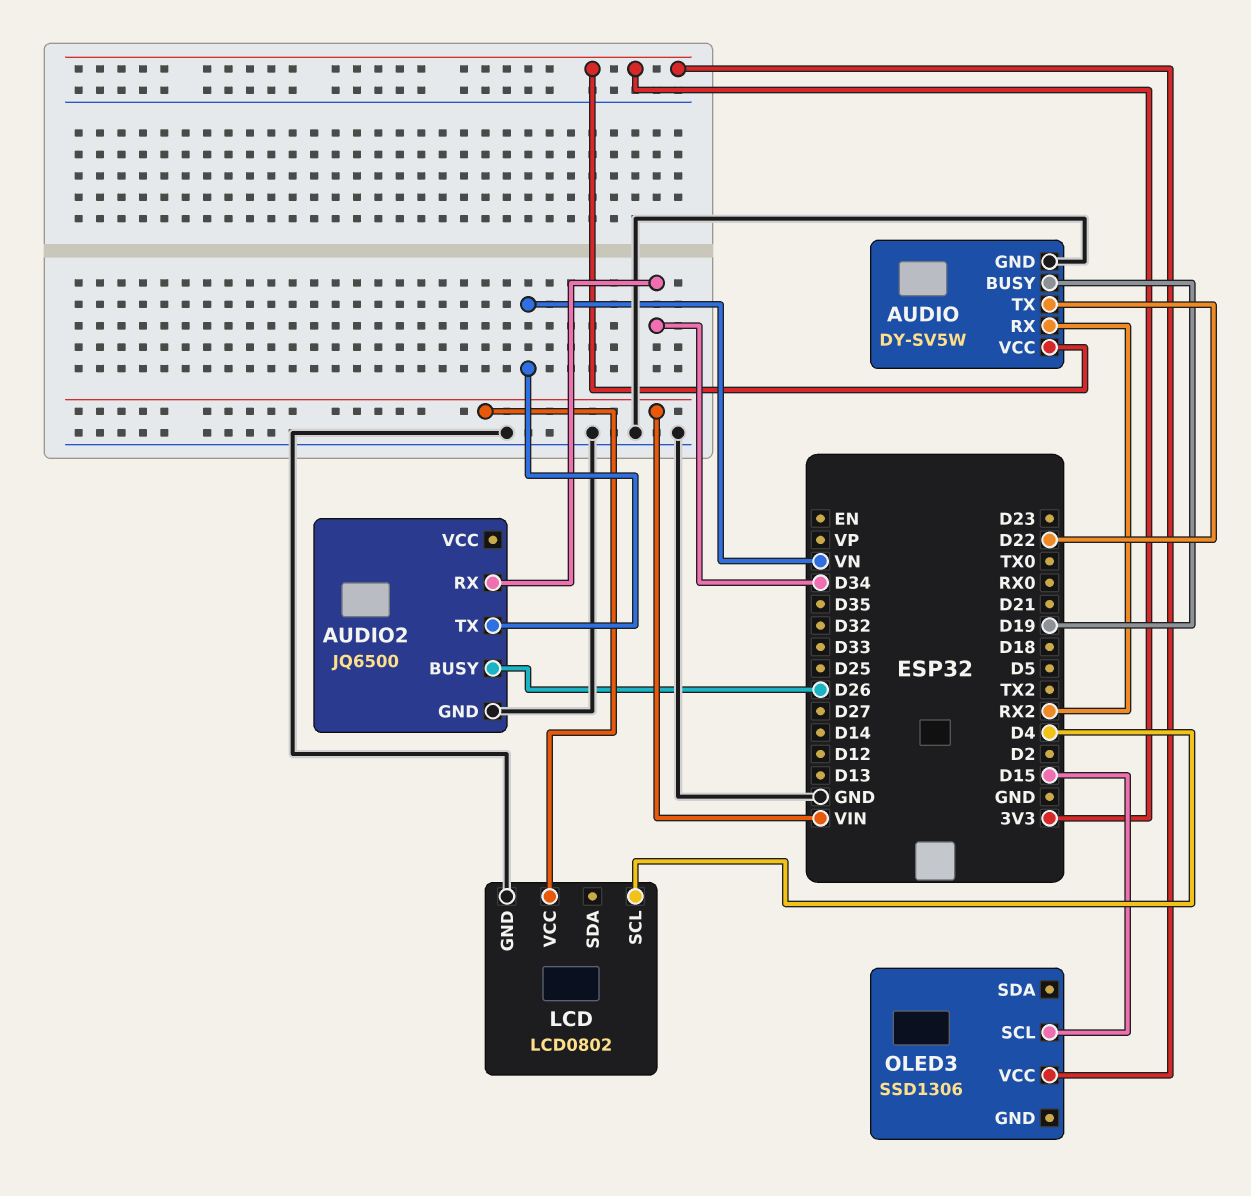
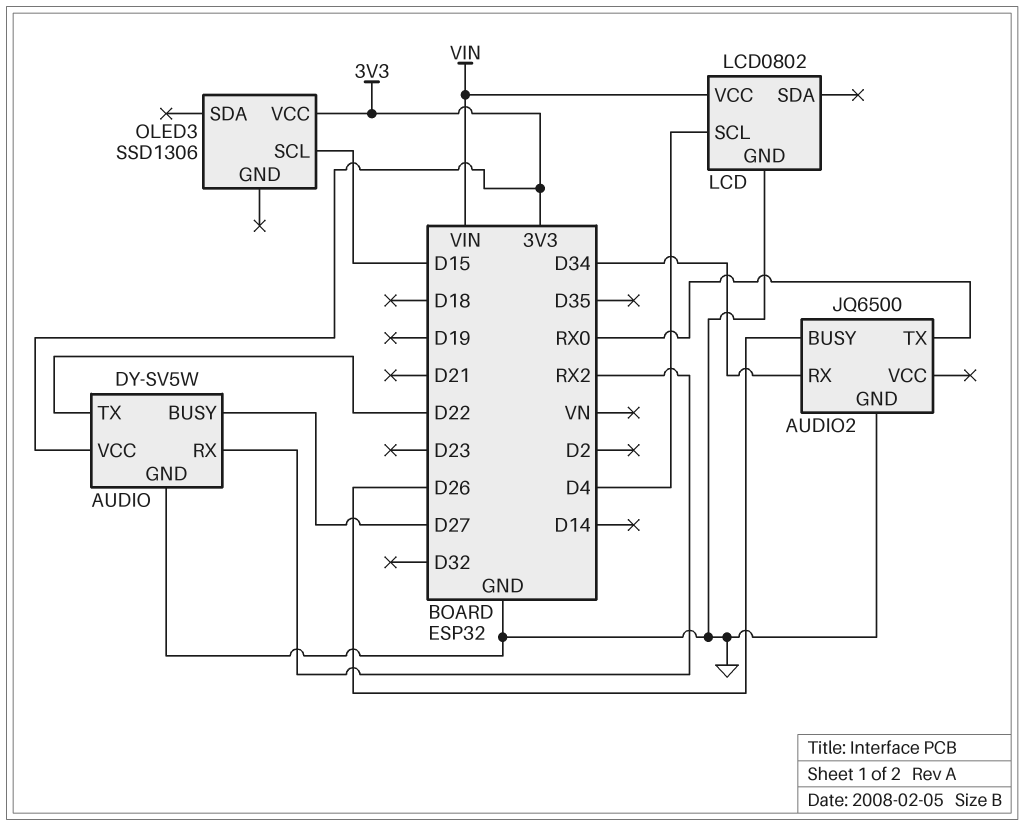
AUDIO pin BUSY: D19 -> D27
AUDIO2 pin TX: VN -> RX0

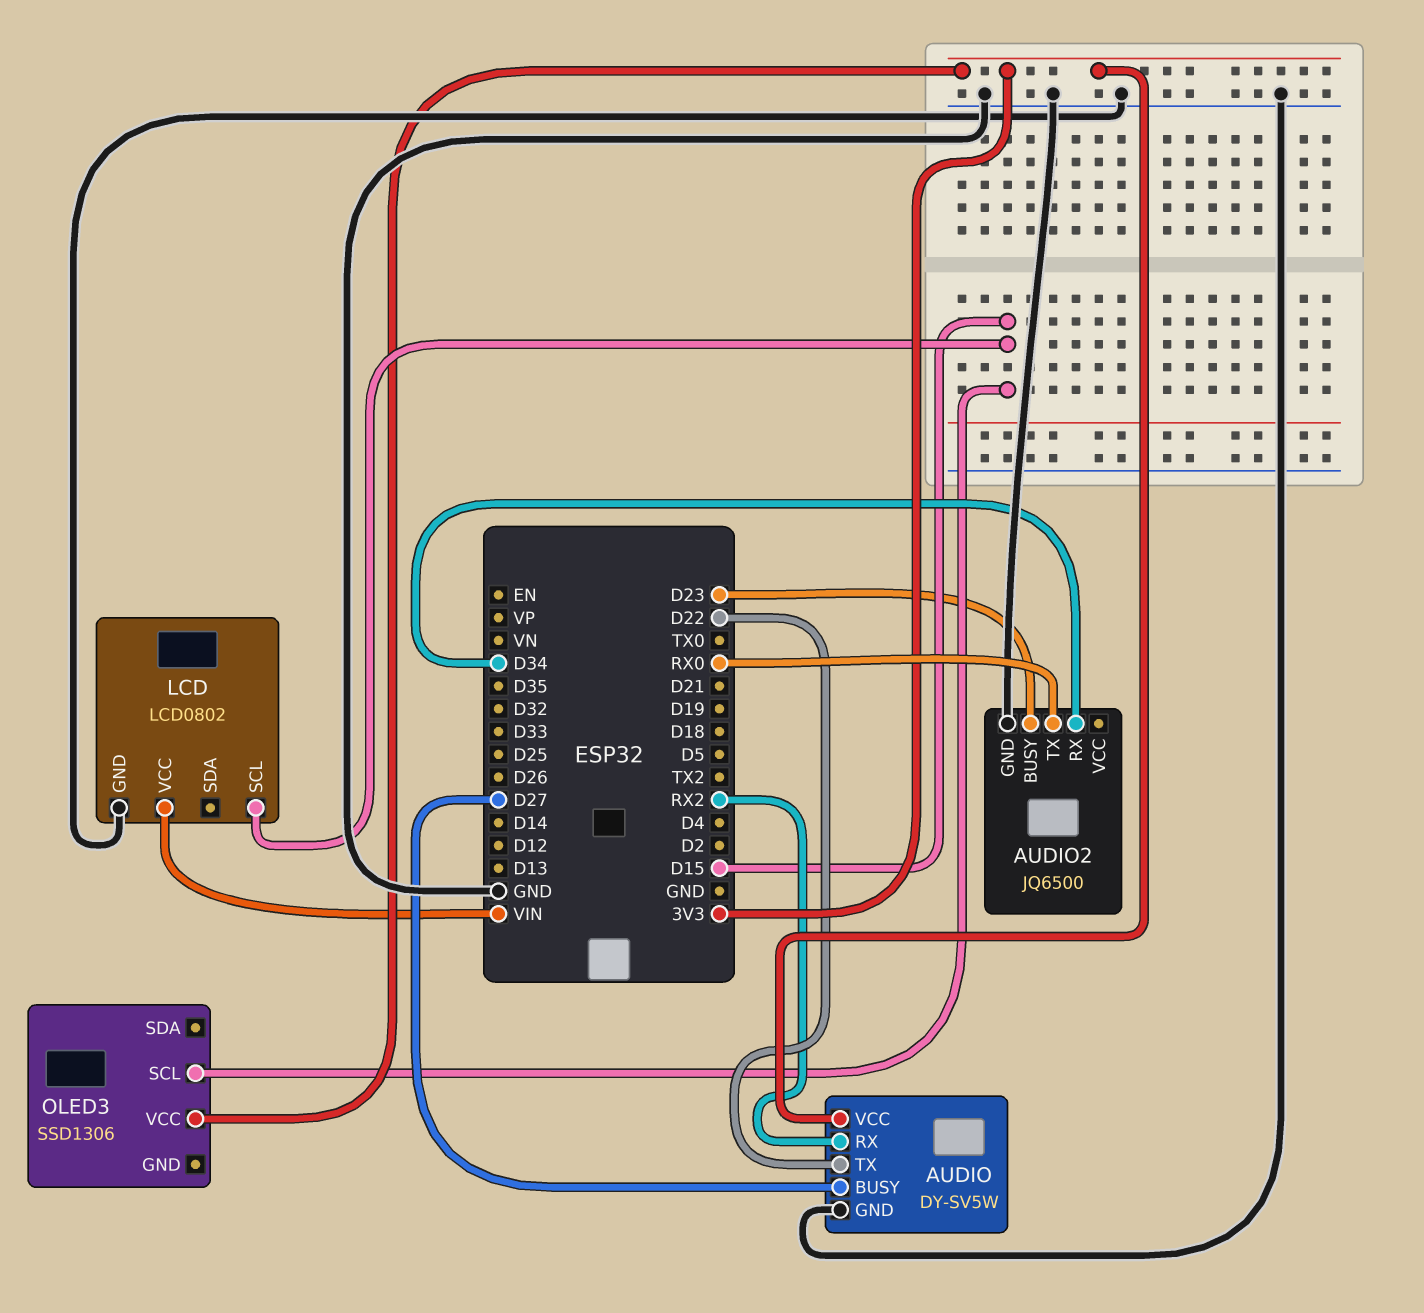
AUDIO2 pin BUSY: D26 -> D23
LCD pin SCL: D4 -> D15

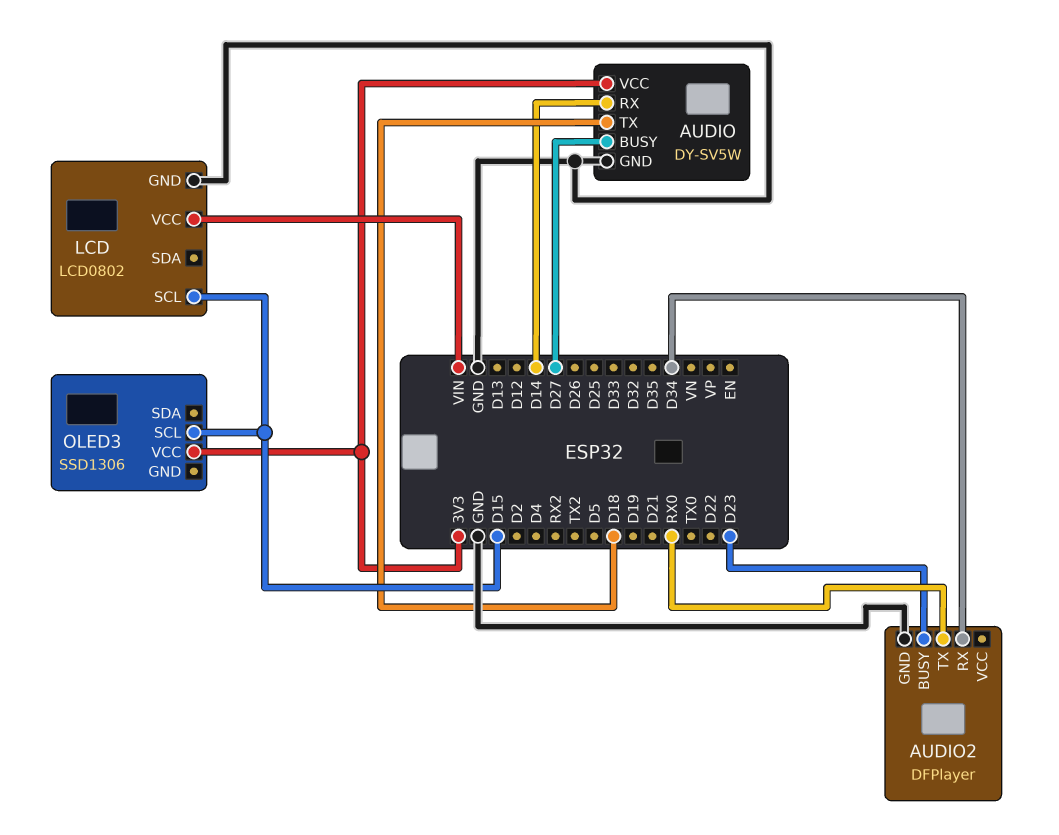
AUDIO pin RX: RX2 -> D14
AUDIO pin TX: D22 -> D18
AUDIO2: JQ6500 -> DFPlayer

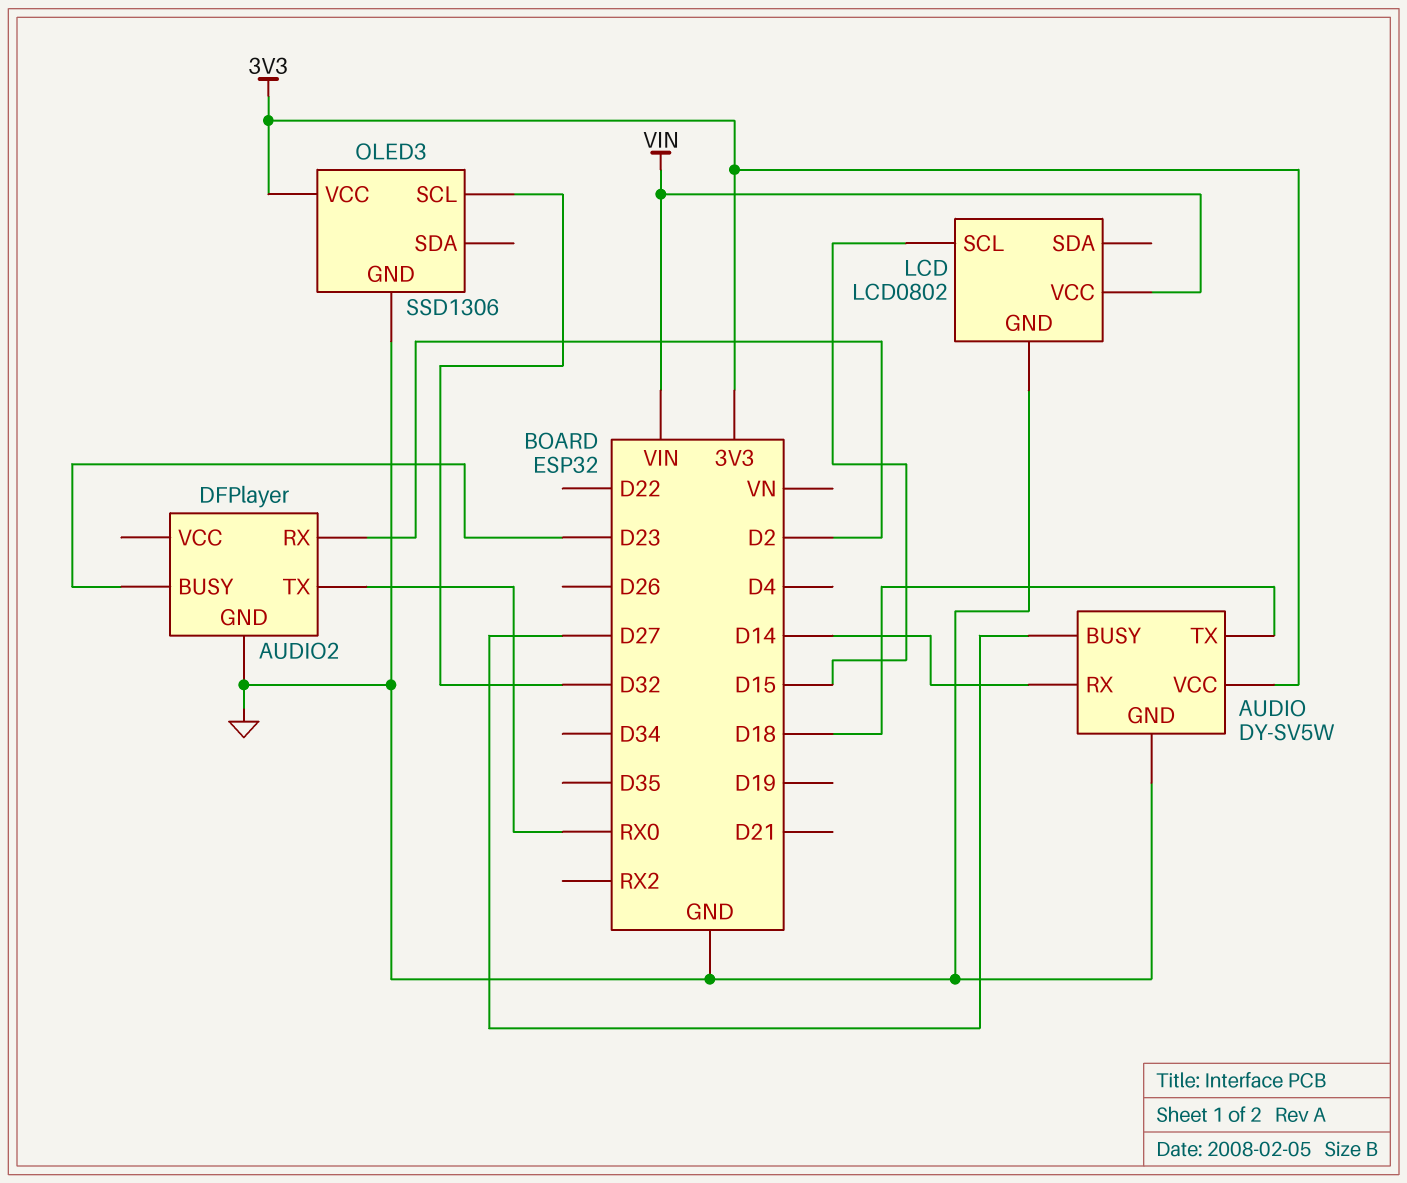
AUDIO2 pin RX: D34 -> D2
OLED3 pin GND: none -> GND
OLED3 pin SCL: D15 -> D32

